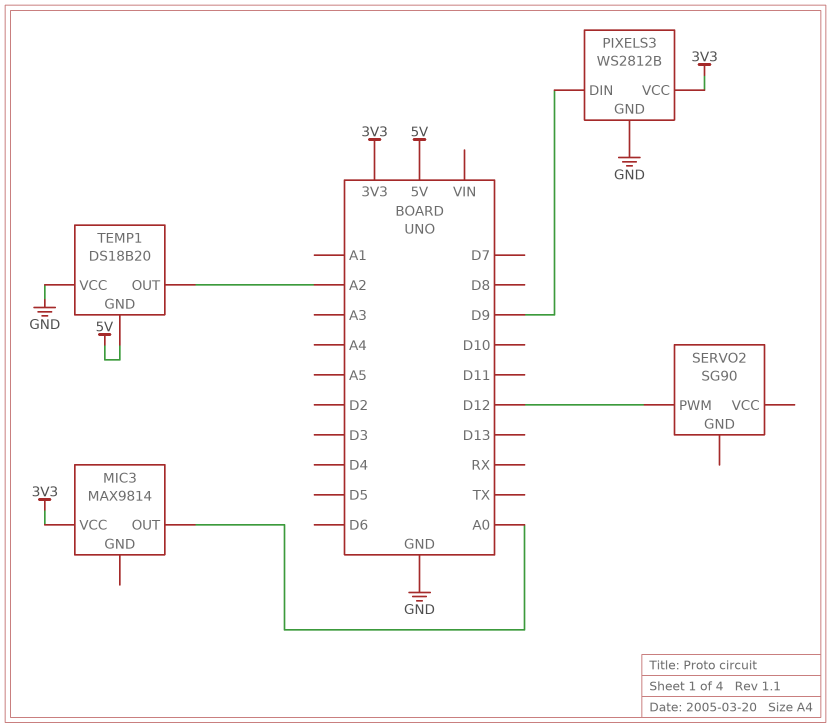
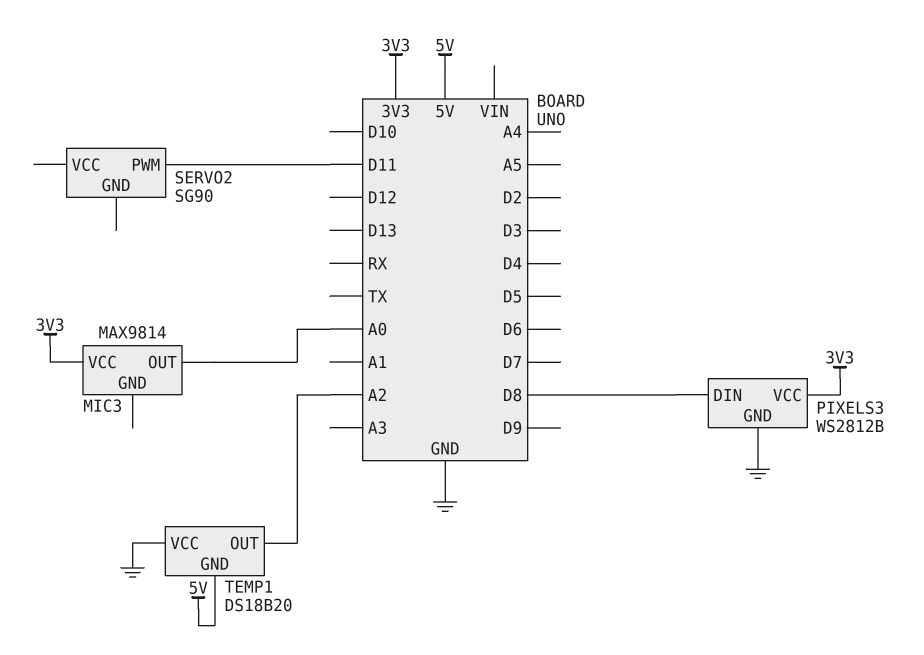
PIXELS3 pin DIN: D9 -> D8
SERVO2 pin PWM: D12 -> D11

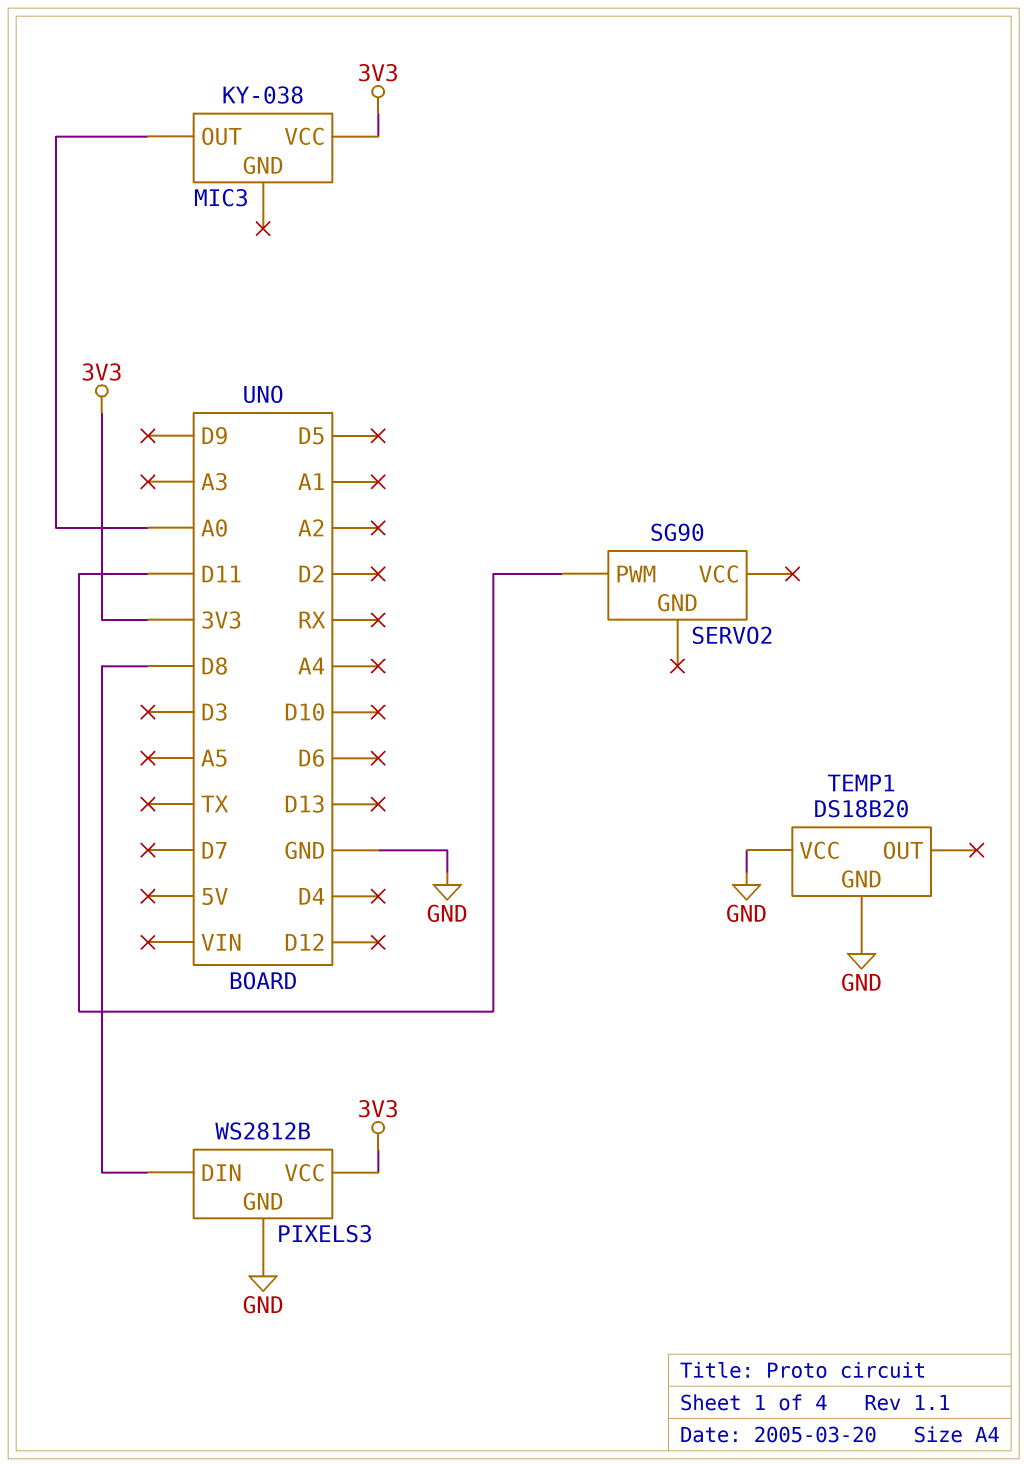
MIC3: MAX9814 -> KY-038
TEMP1 pin GND: 5V -> GND
TEMP1 pin OUT: A2 -> none

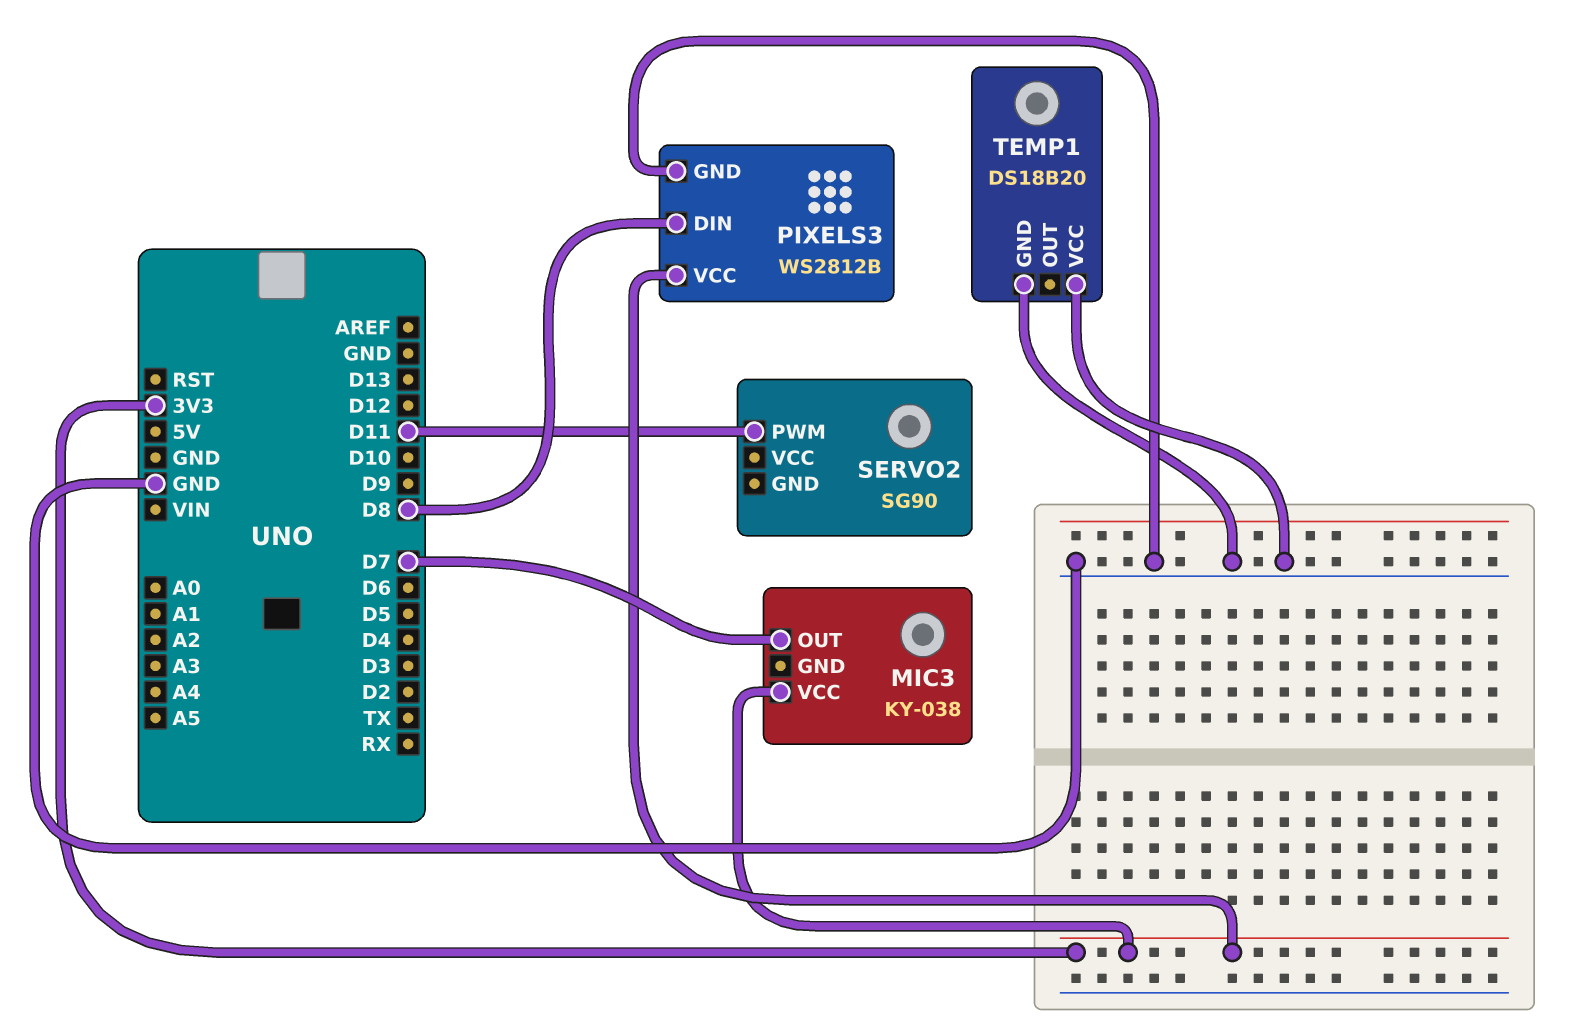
MIC3 pin OUT: A0 -> D7

